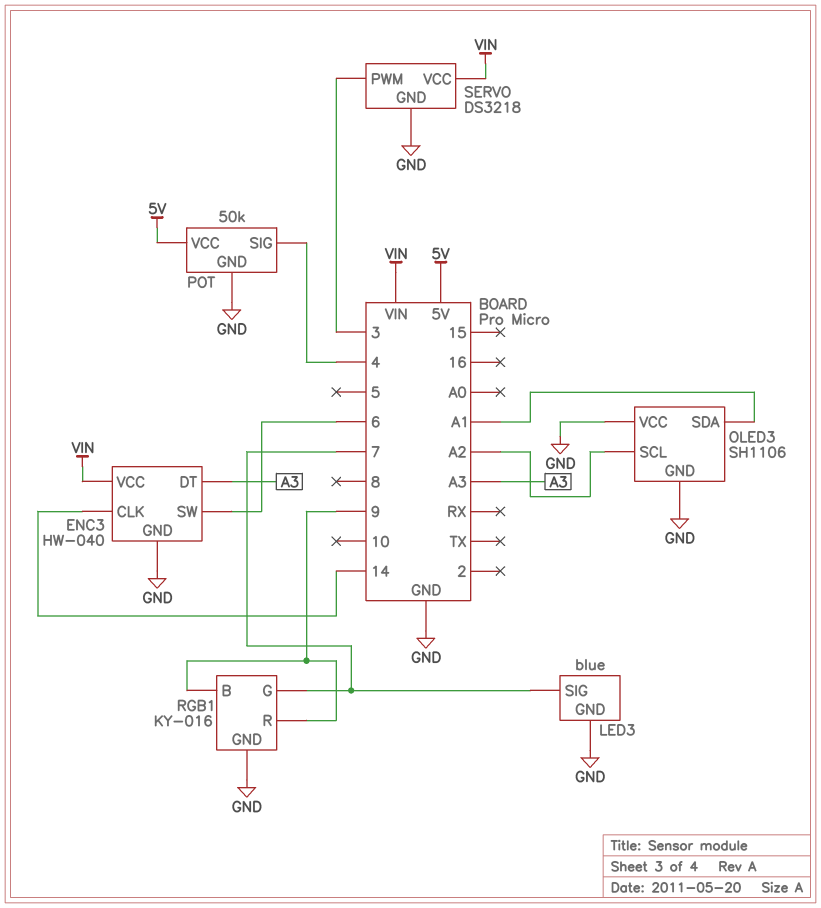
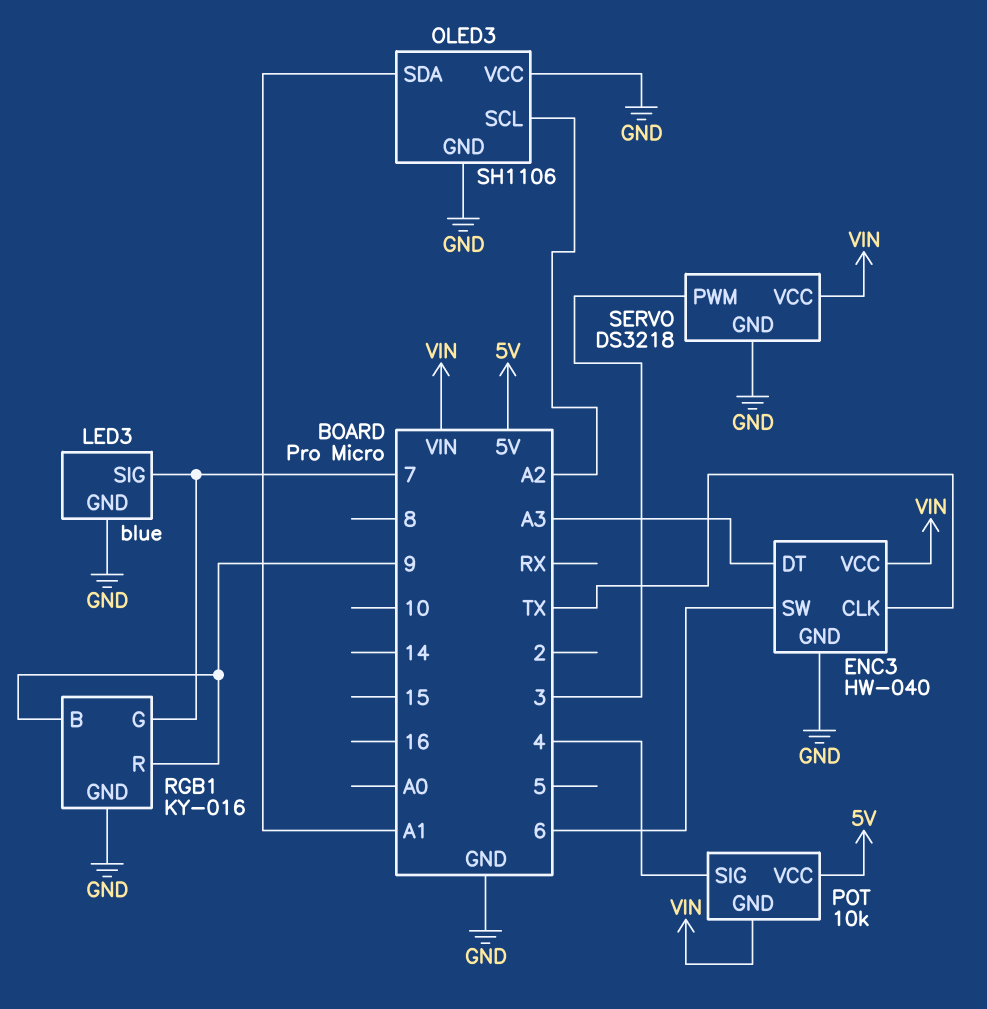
ENC3 pin CLK: 14 -> TX
POT: 50k -> 10k
POT pin GND: GND -> VIN

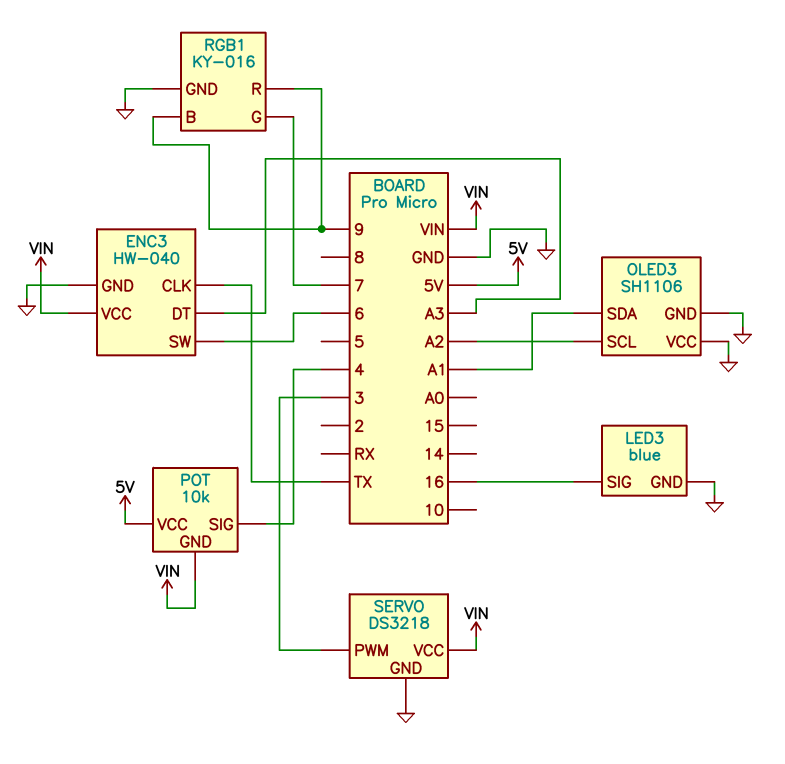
LED3 pin SIG: 7 -> 16

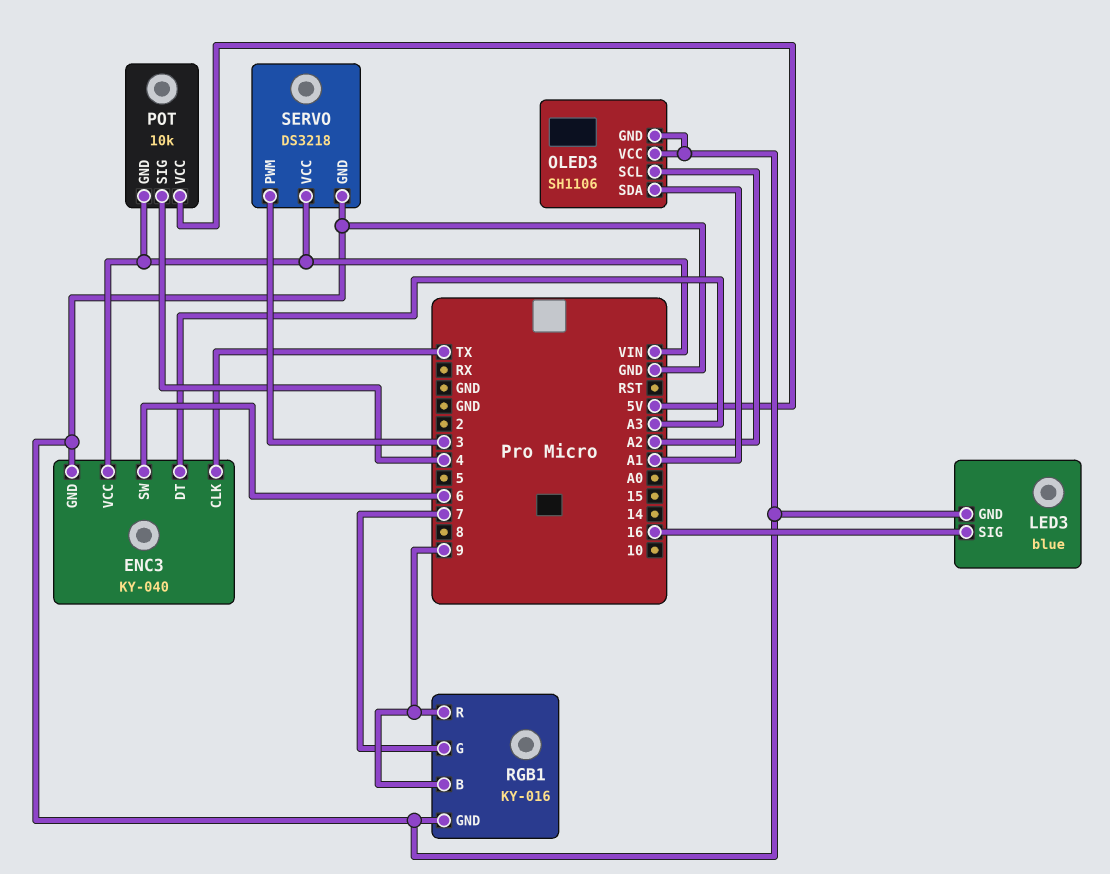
ENC3: HW-040 -> KY-040

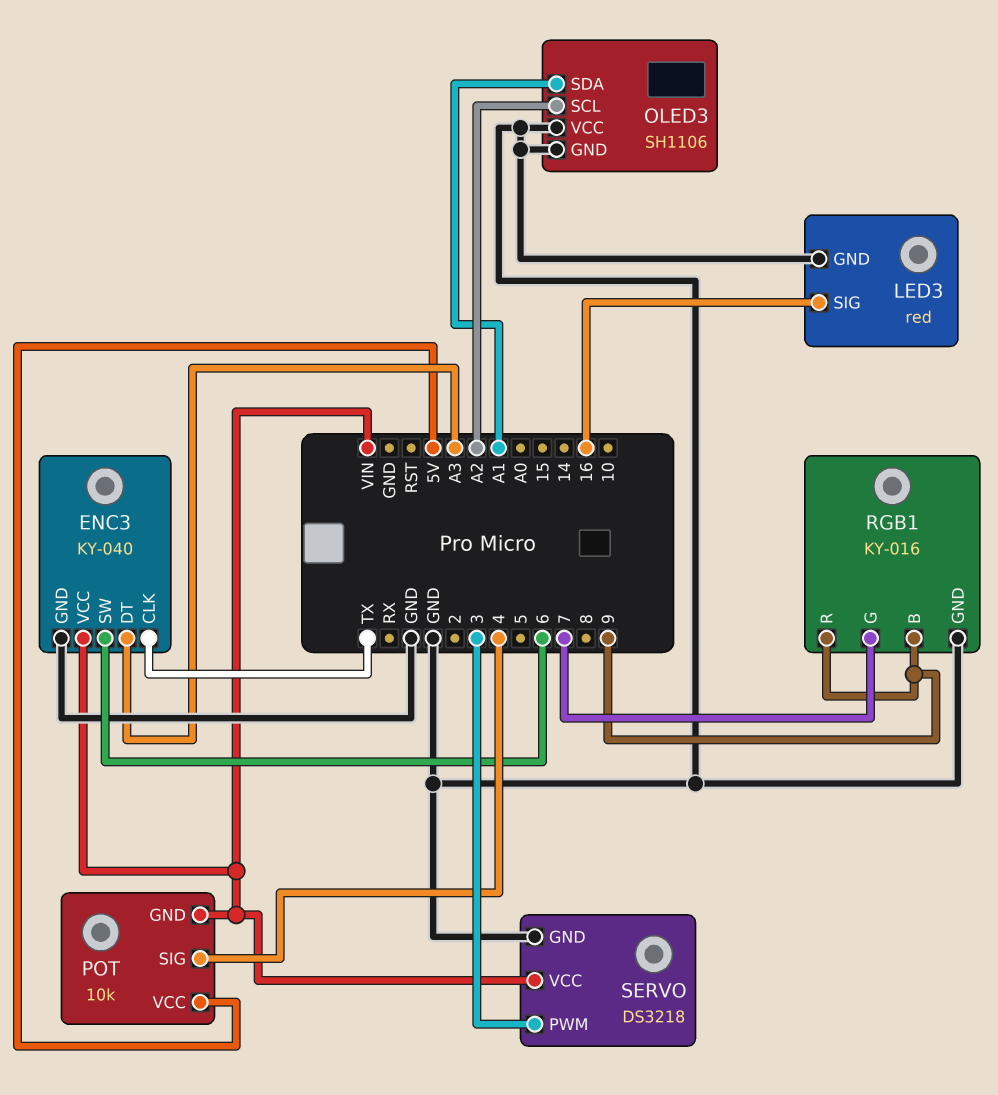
LED3: blue -> red

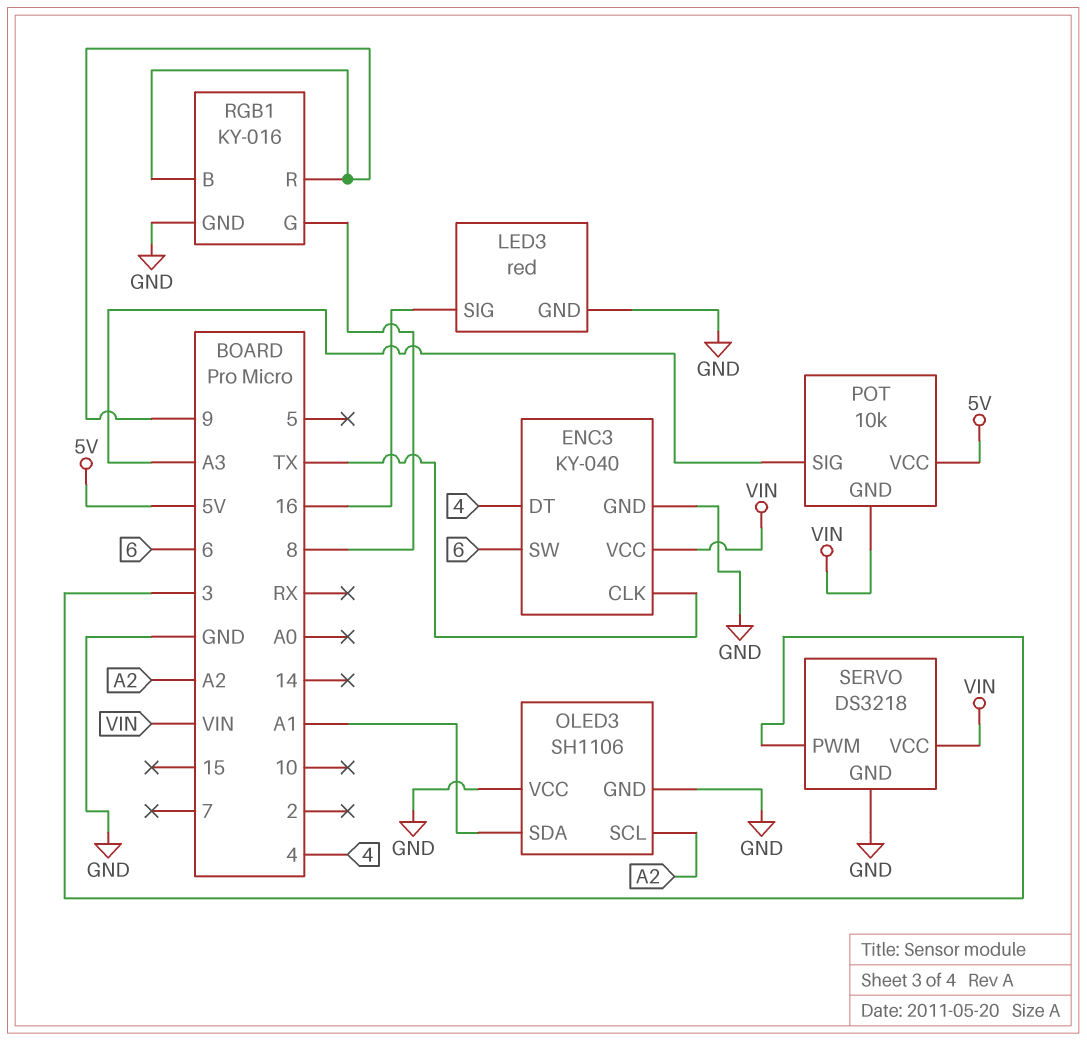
ENC3 pin DT: A3 -> 4
POT pin SIG: 4 -> A3
RGB1 pin G: 7 -> 8

